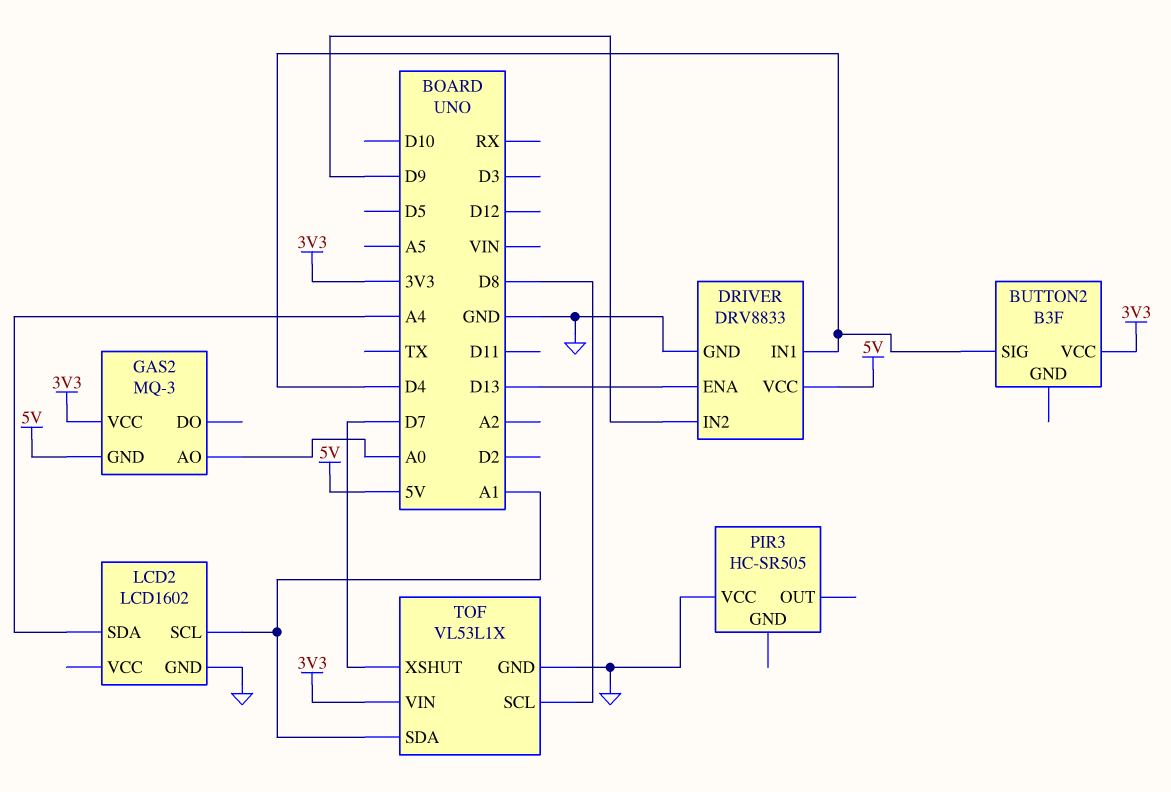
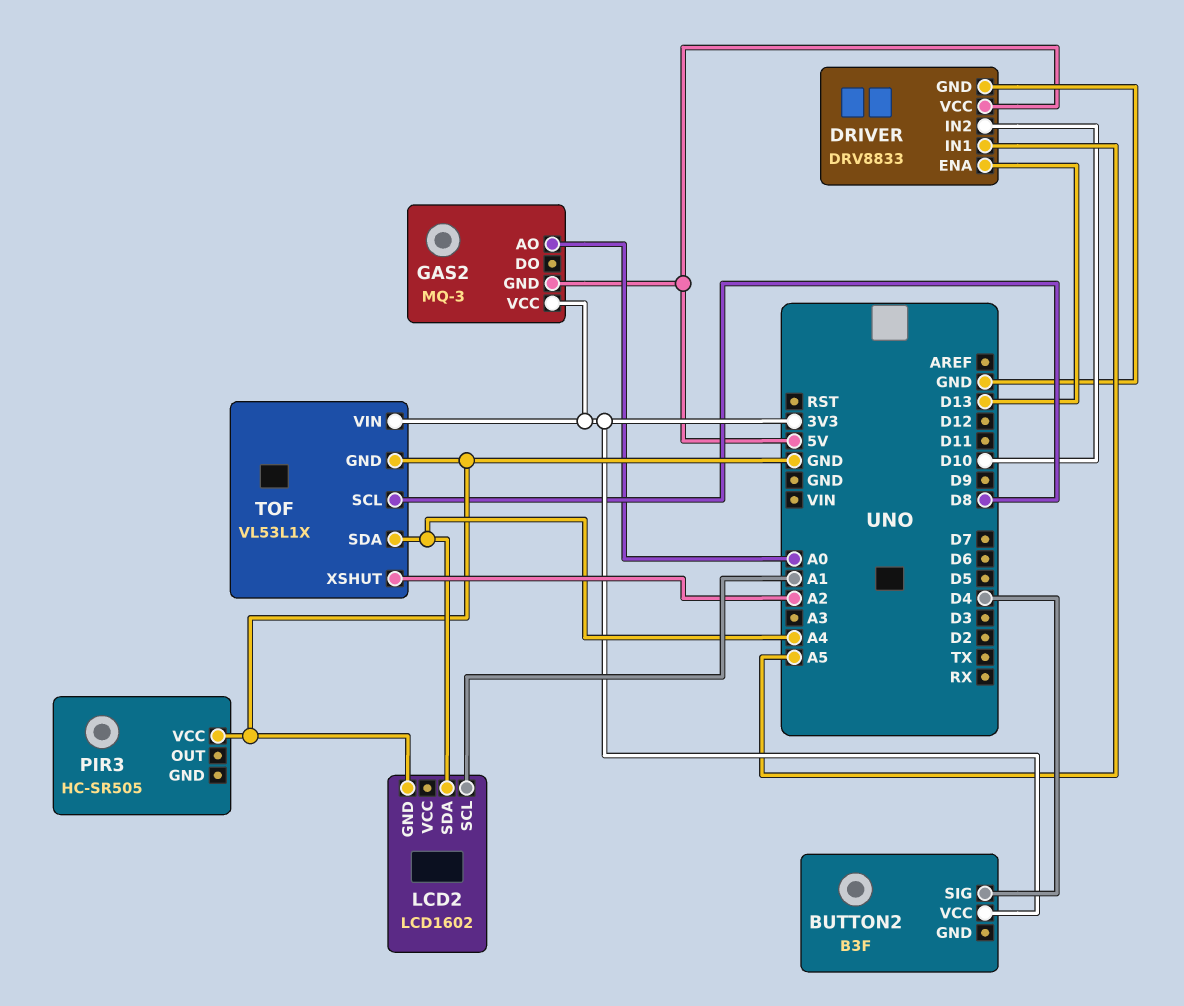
DRIVER pin IN1: D4 -> A5
DRIVER pin IN2: D9 -> D10
TOF pin SDA: A1 -> A4
TOF pin XSHUT: D7 -> A2

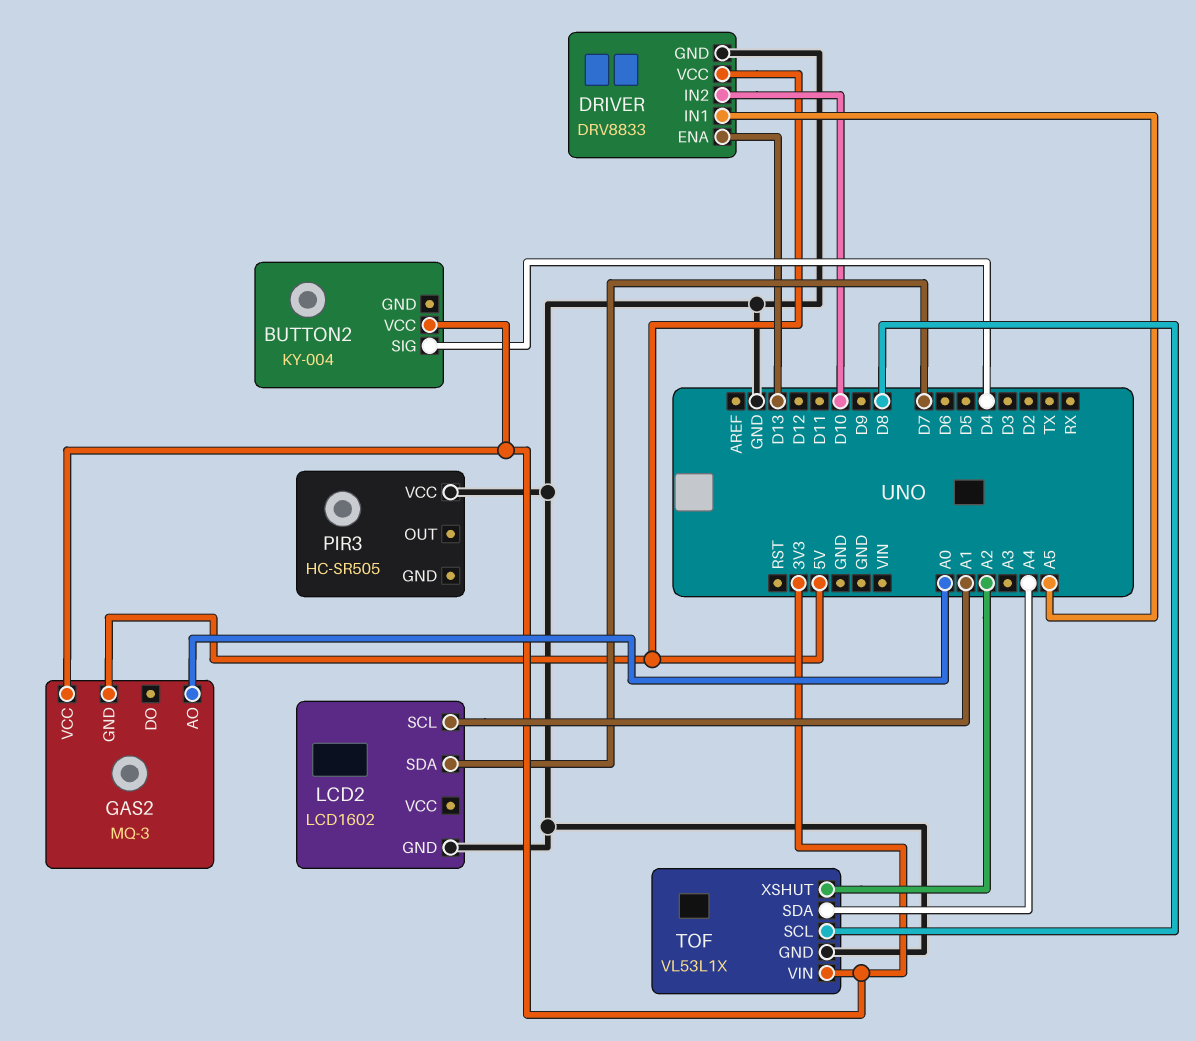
BUTTON2: B3F -> KY-004
LCD2 pin SDA: A4 -> D7

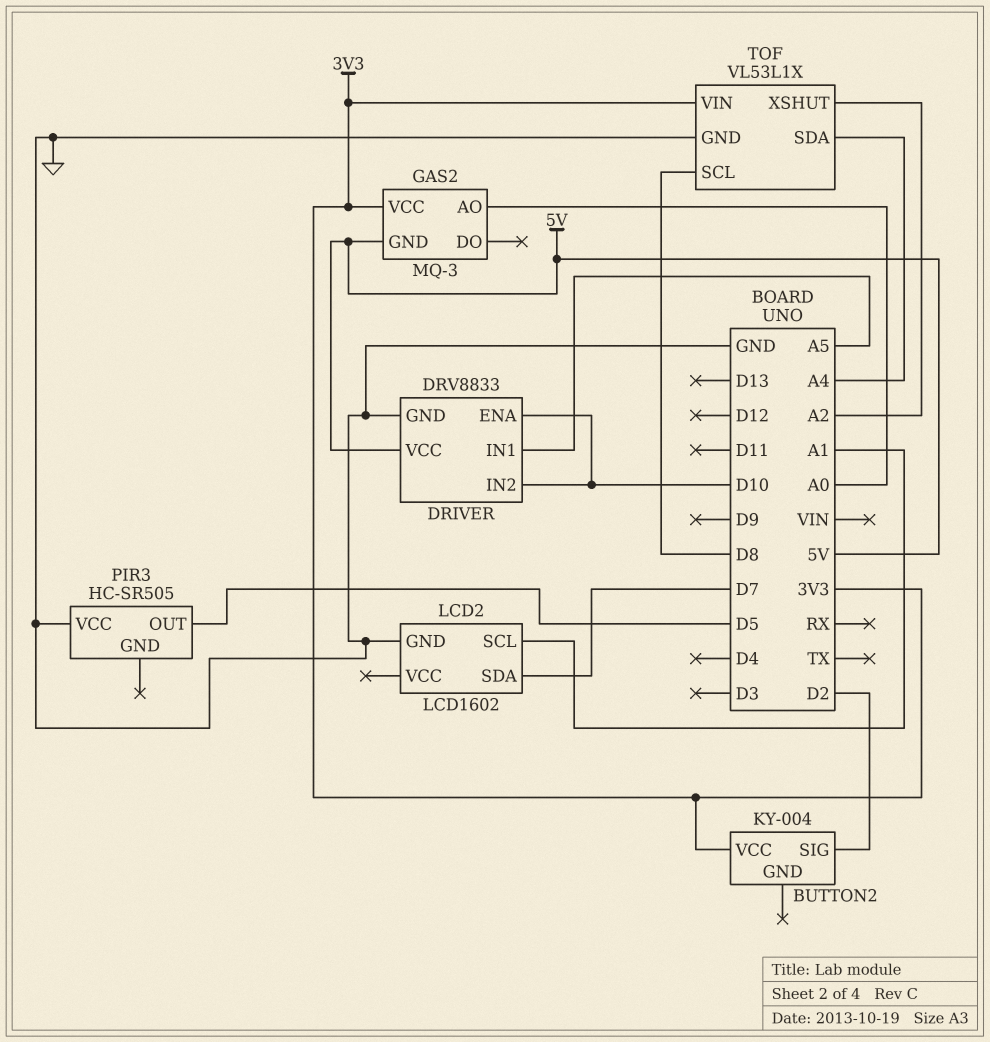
BUTTON2 pin SIG: D4 -> D2
DRIVER pin ENA: D13 -> D10
PIR3 pin OUT: none -> D5

